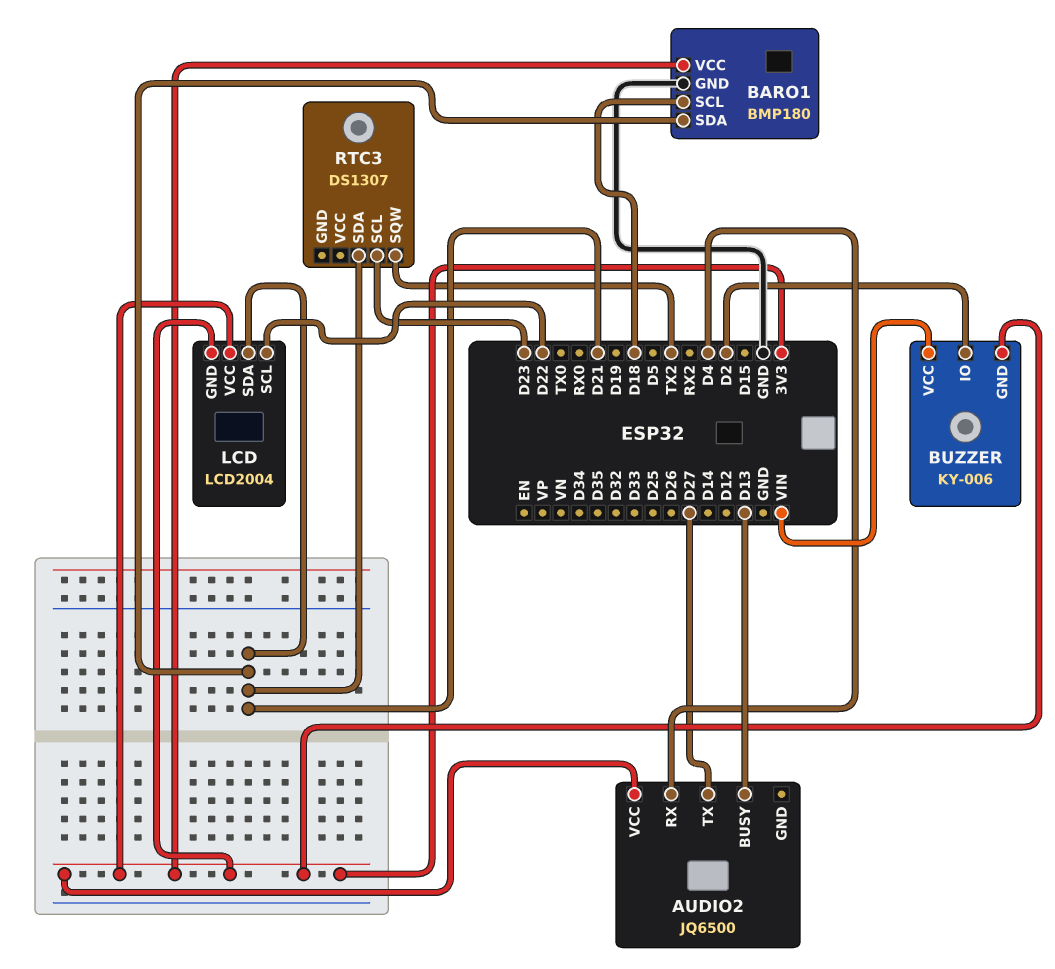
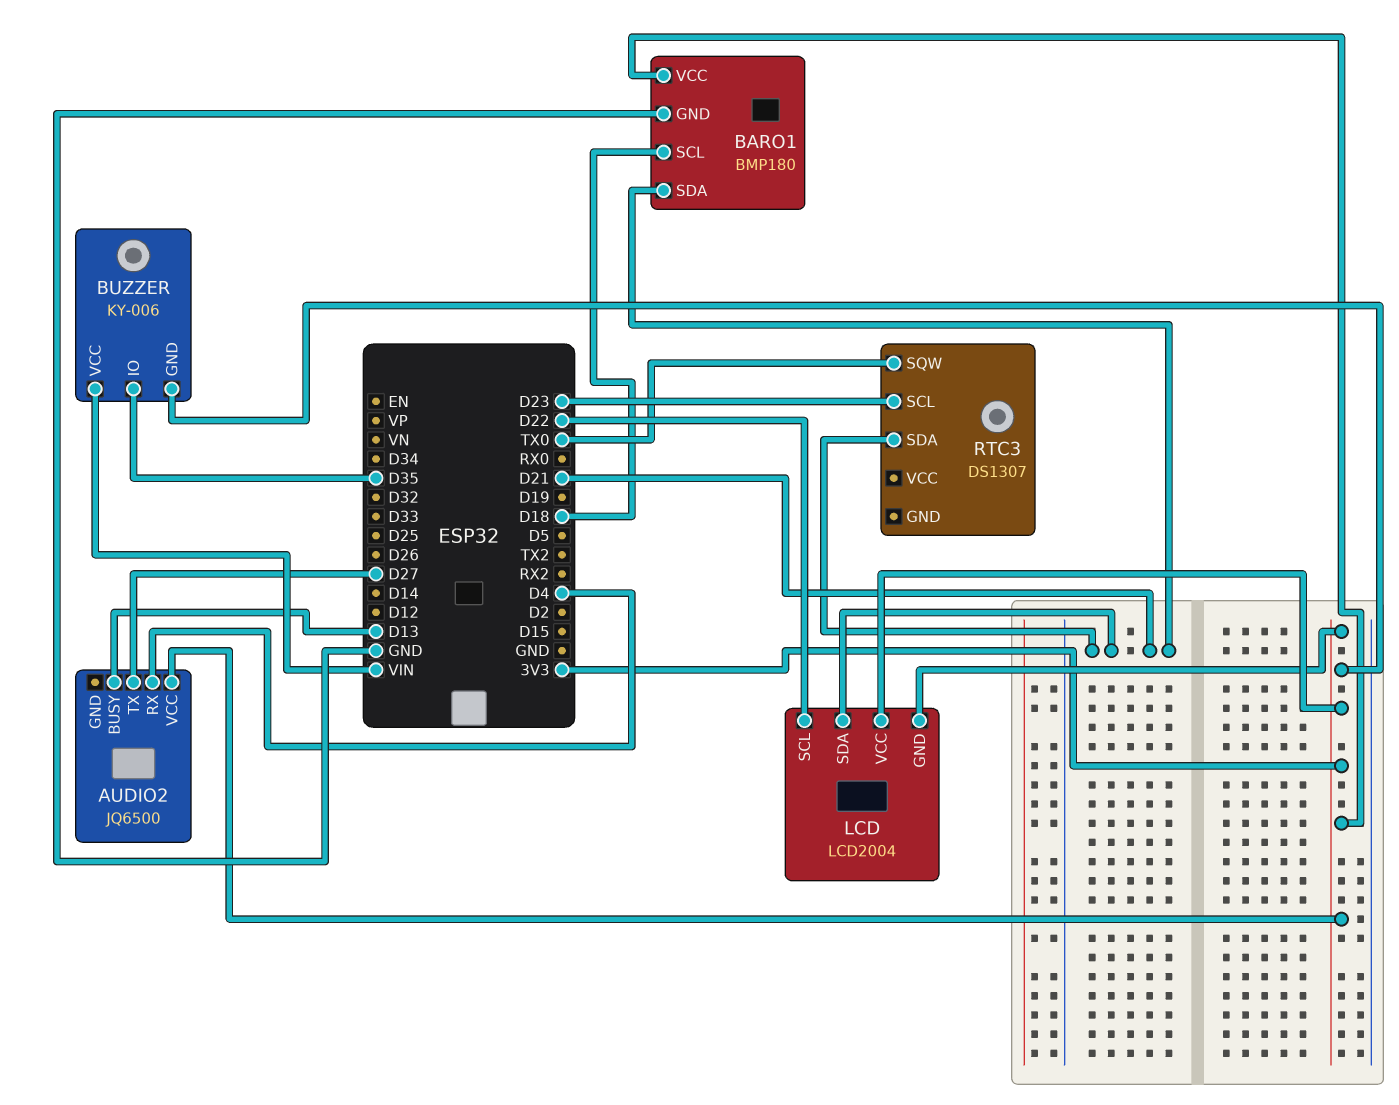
BUZZER pin IO: D2 -> D35
RTC3 pin SQW: TX2 -> TX0

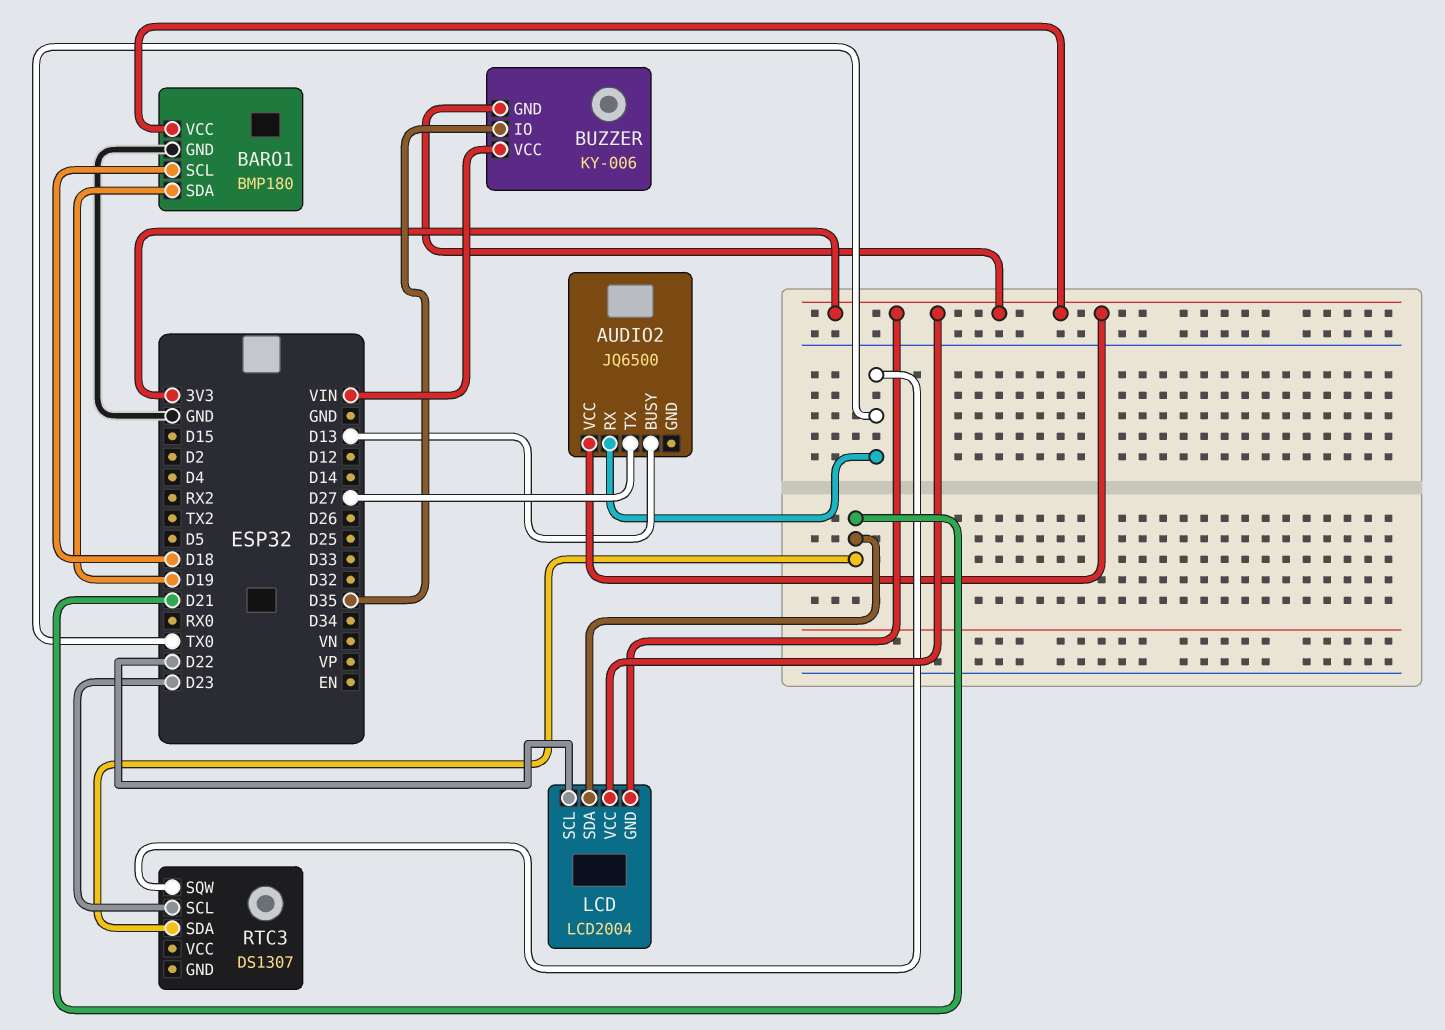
AUDIO2 pin RX: D4 -> TX0
BARO1 pin SDA: D21 -> D19

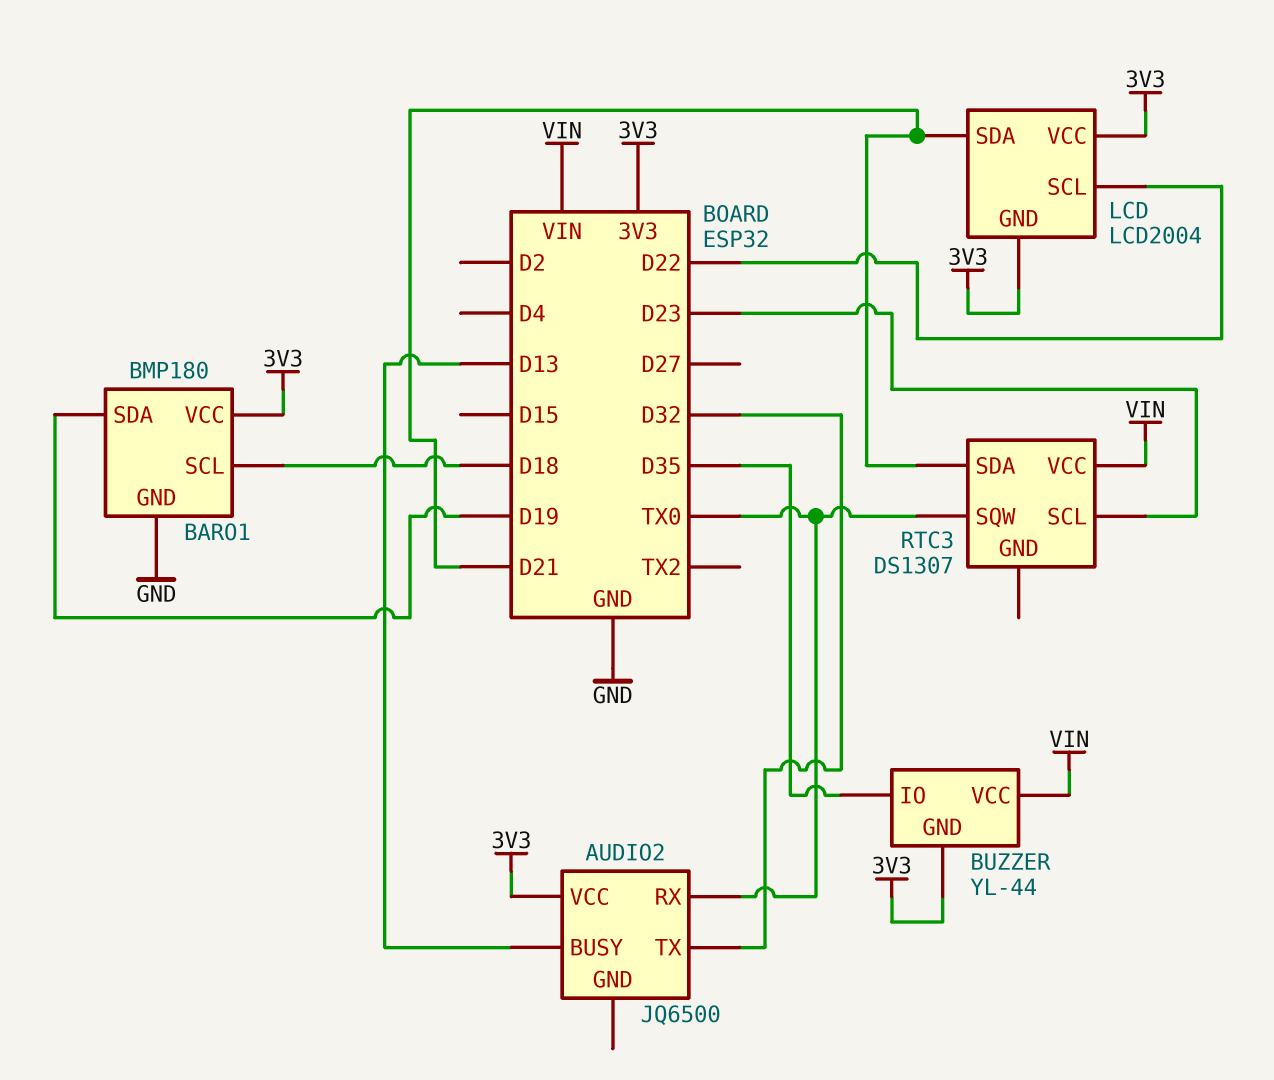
AUDIO2 pin TX: D27 -> D32
BUZZER: KY-006 -> YL-44
RTC3 pin VCC: none -> VIN

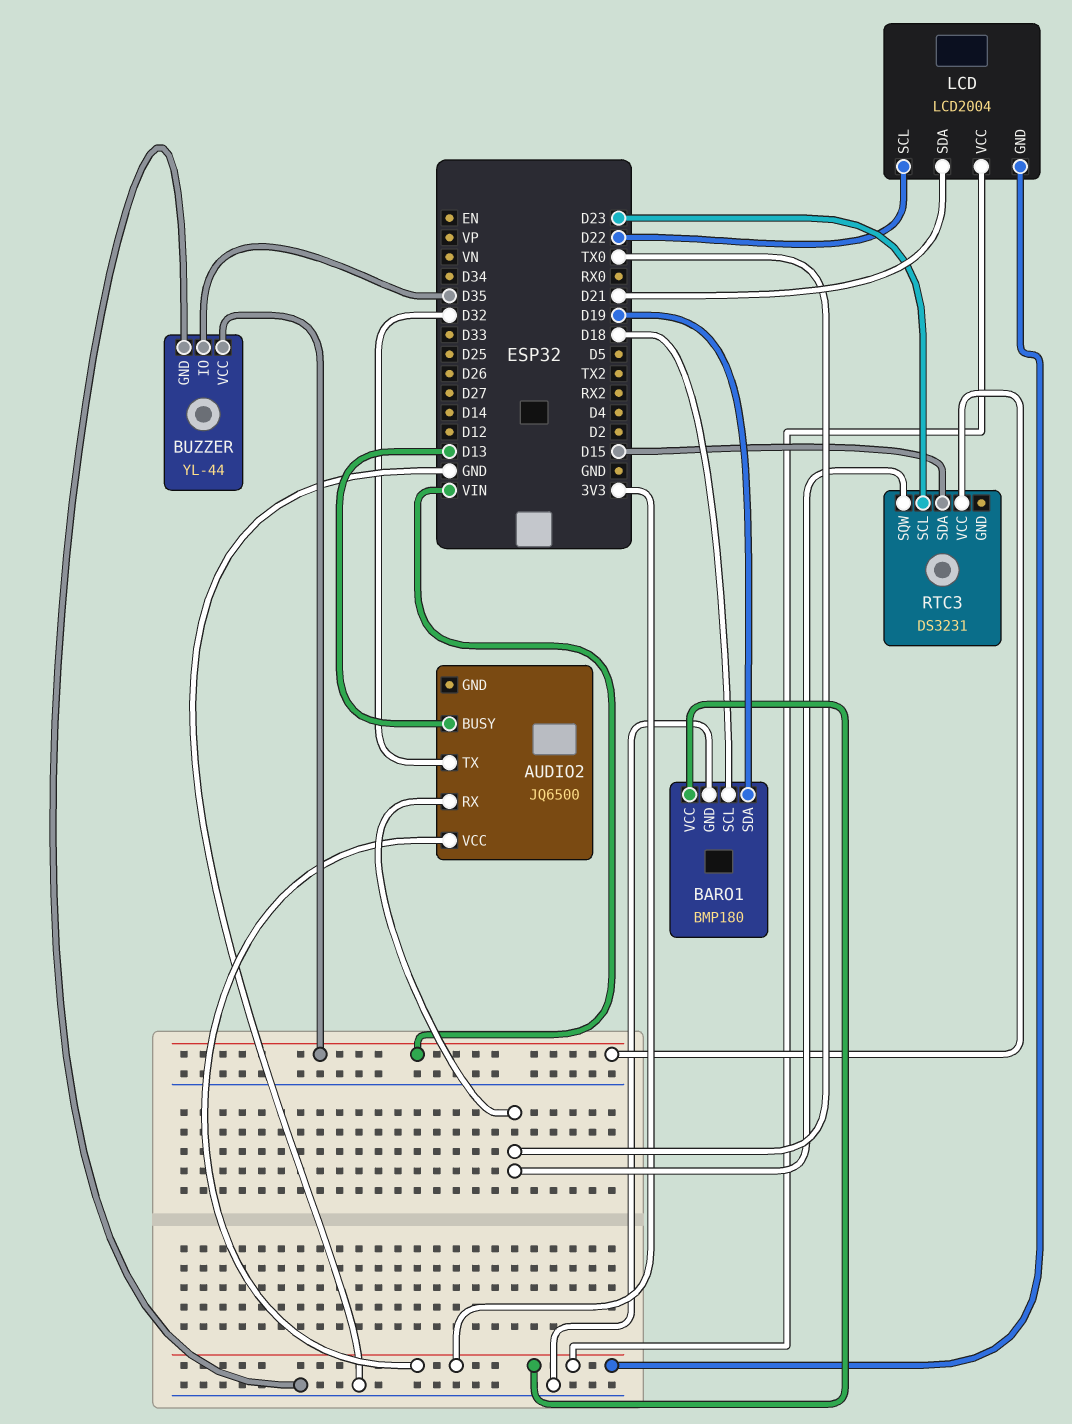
BUZZER pin GND: 3V3 -> GND
RTC3: DS1307 -> DS3231
RTC3 pin SDA: D21 -> D15

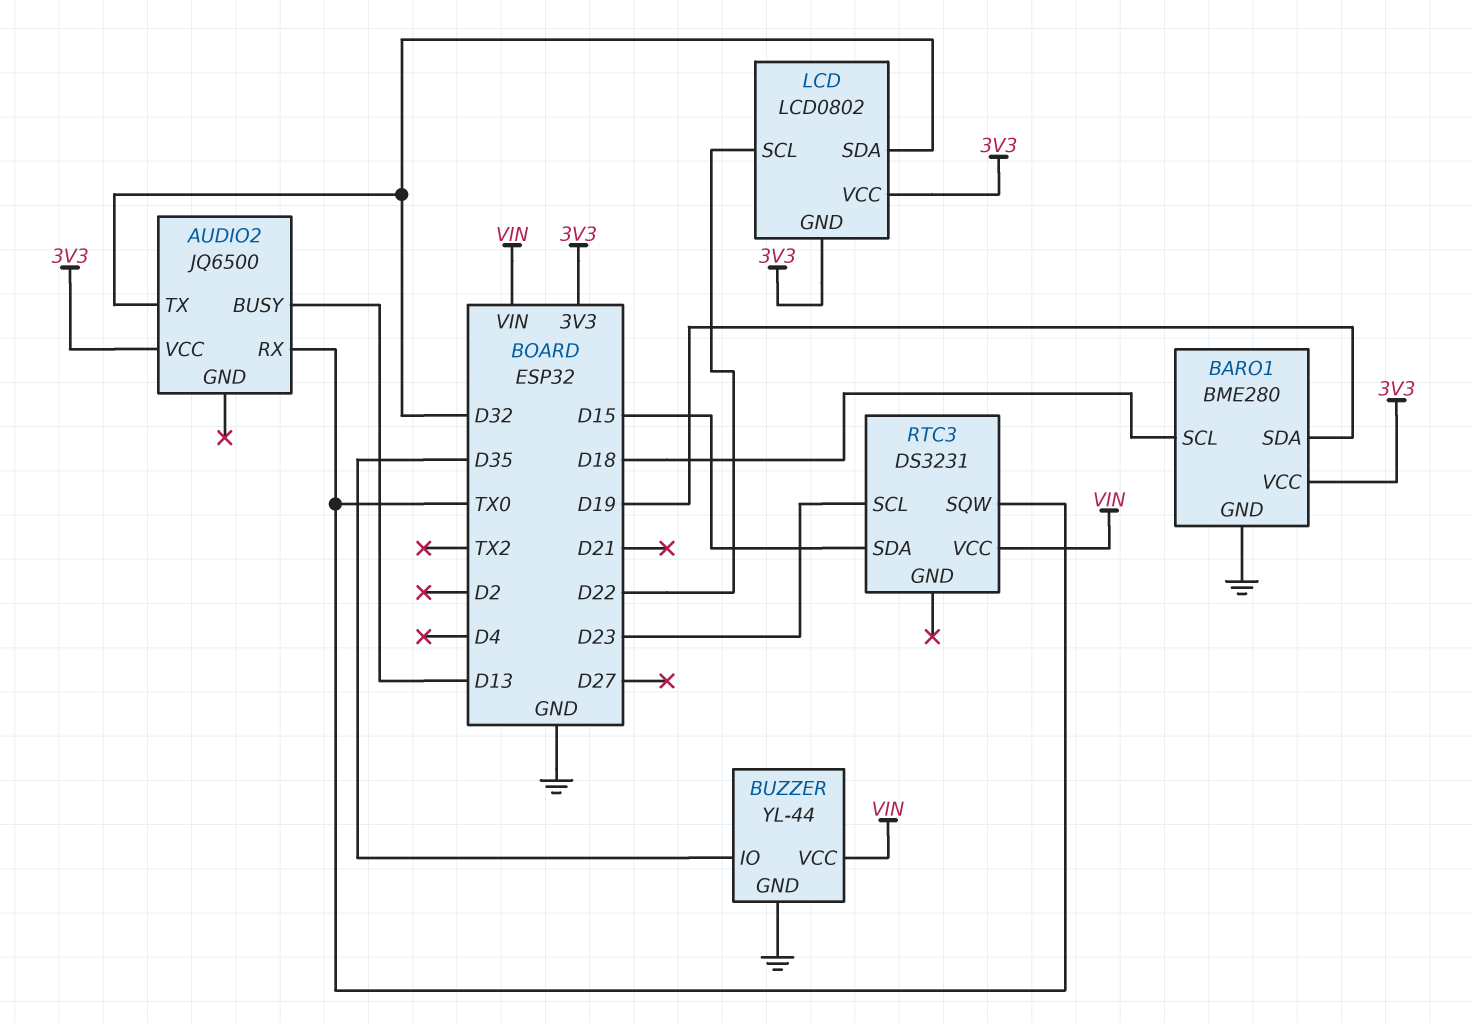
BARO1: BMP180 -> BME280
LCD: LCD2004 -> LCD0802
LCD pin SDA: D21 -> D32

